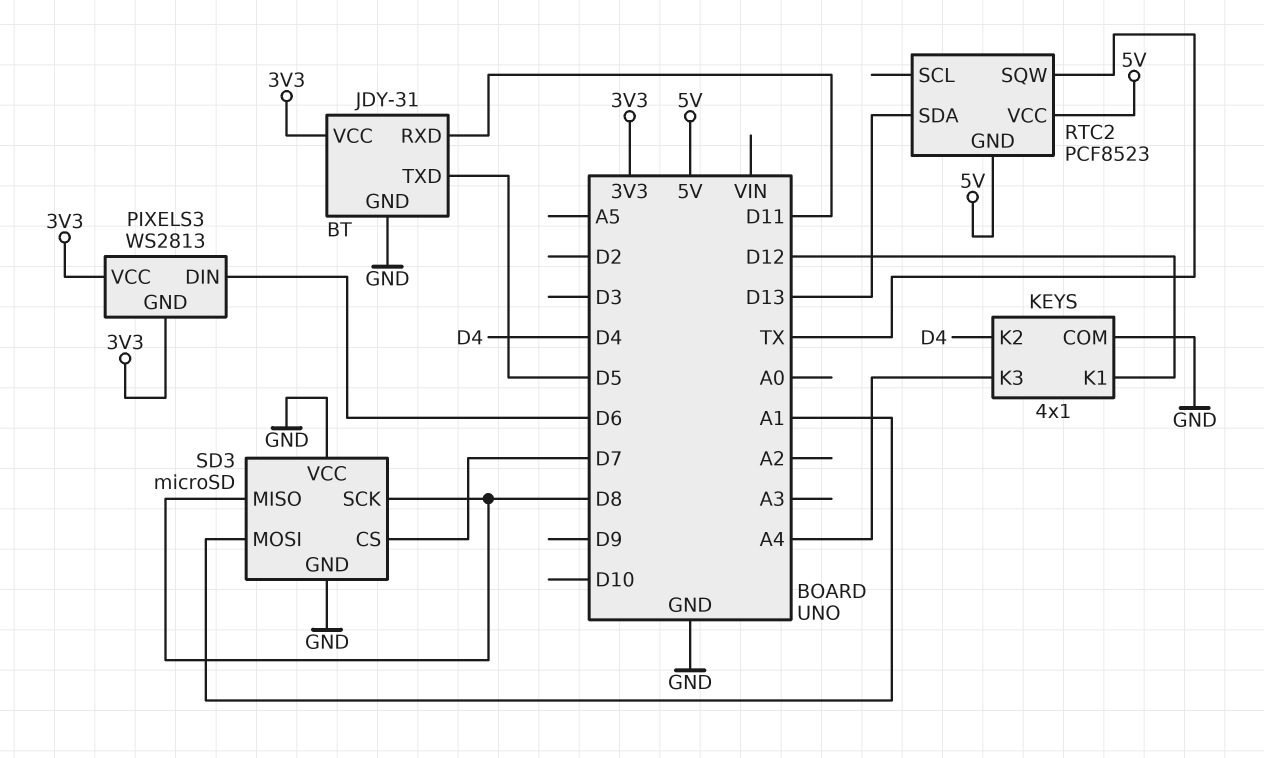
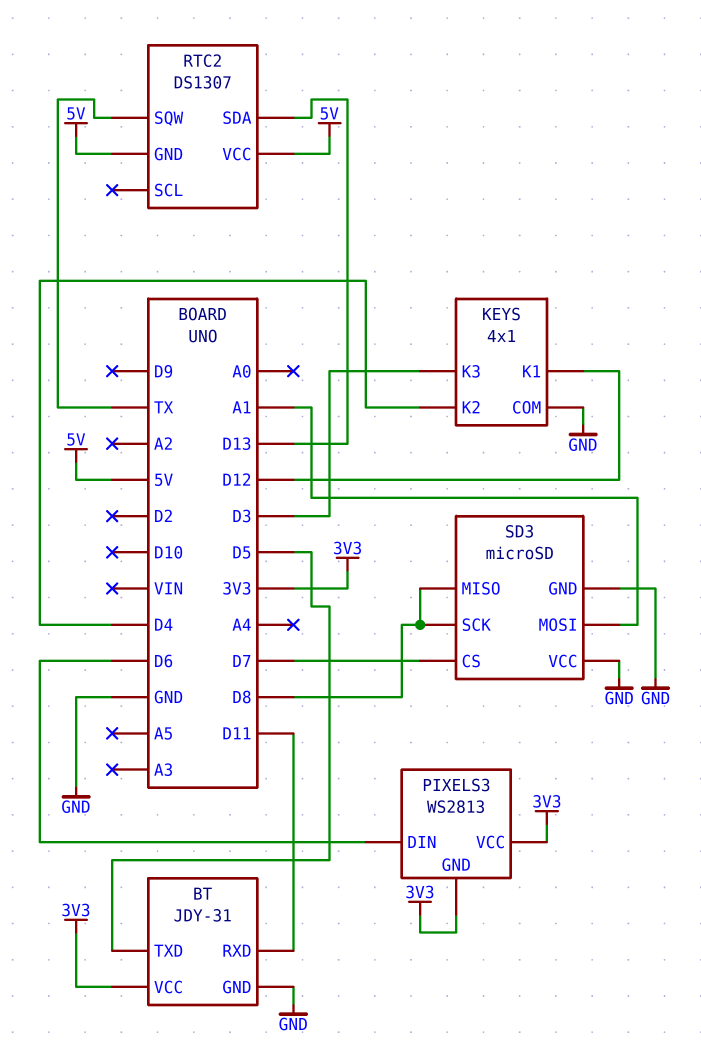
KEYS pin K3: A4 -> D3
RTC2: PCF8523 -> DS1307

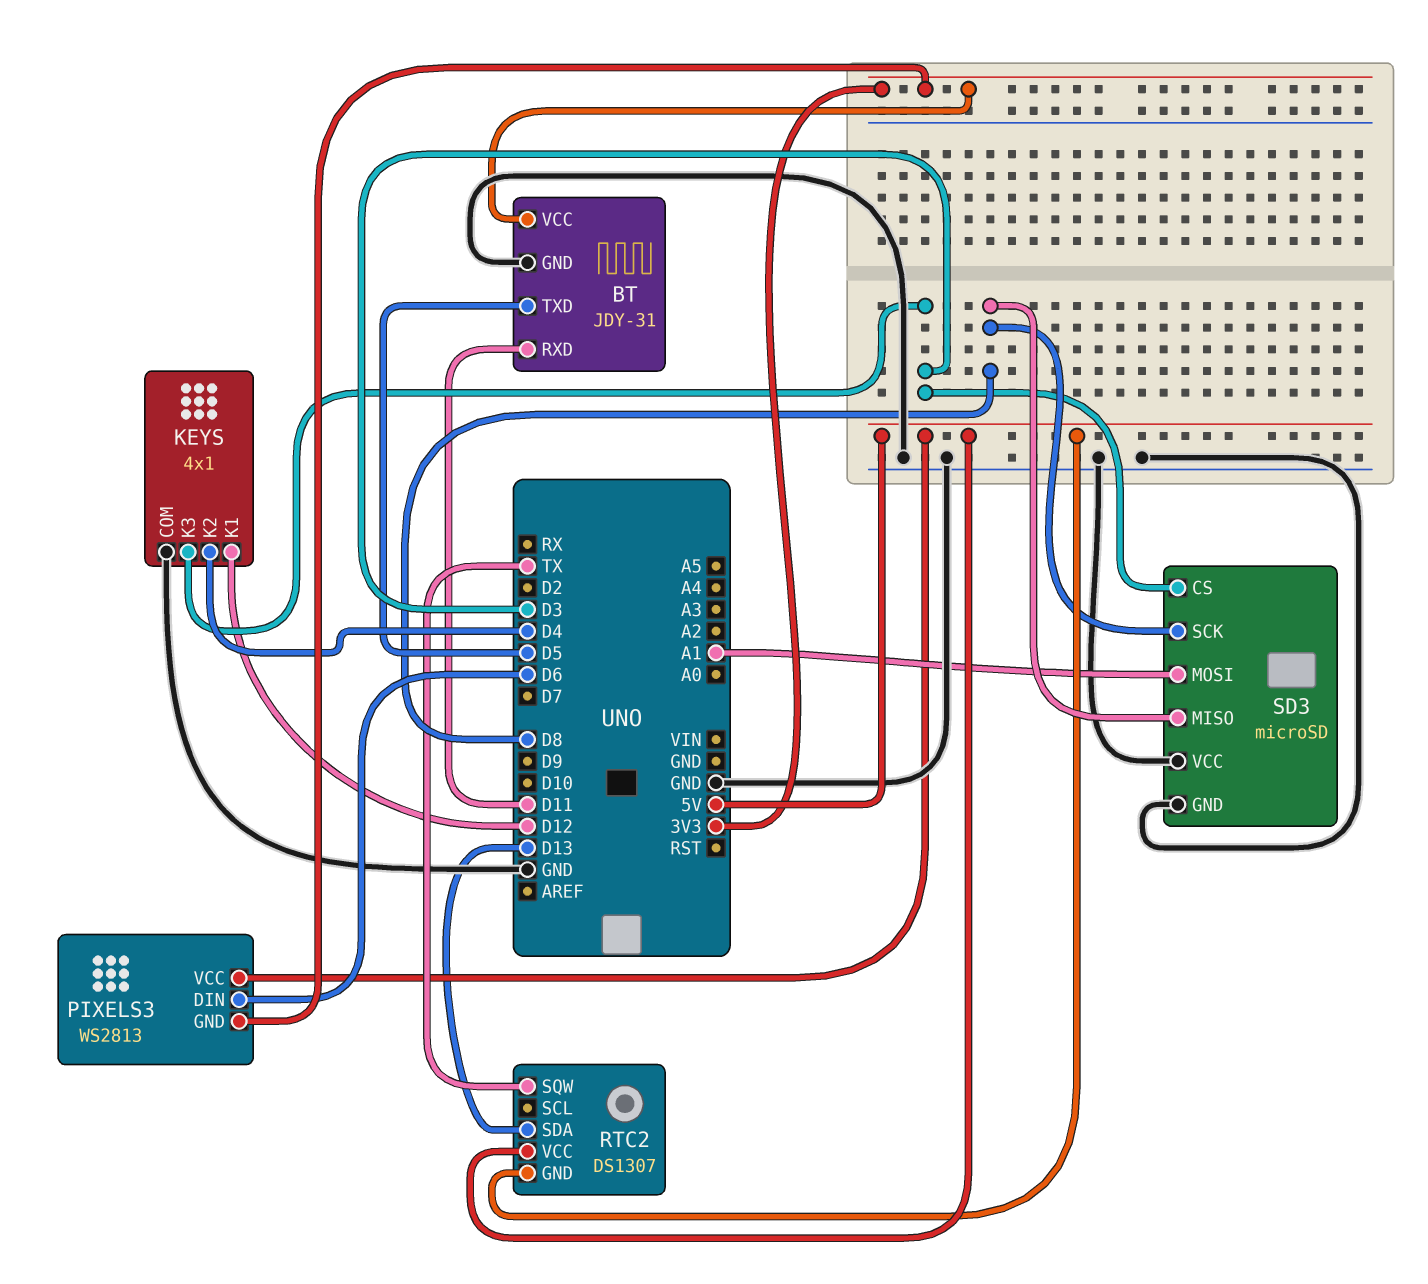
PIXELS3 pin VCC: 3V3 -> 5V
SD3 pin CS: D7 -> D3

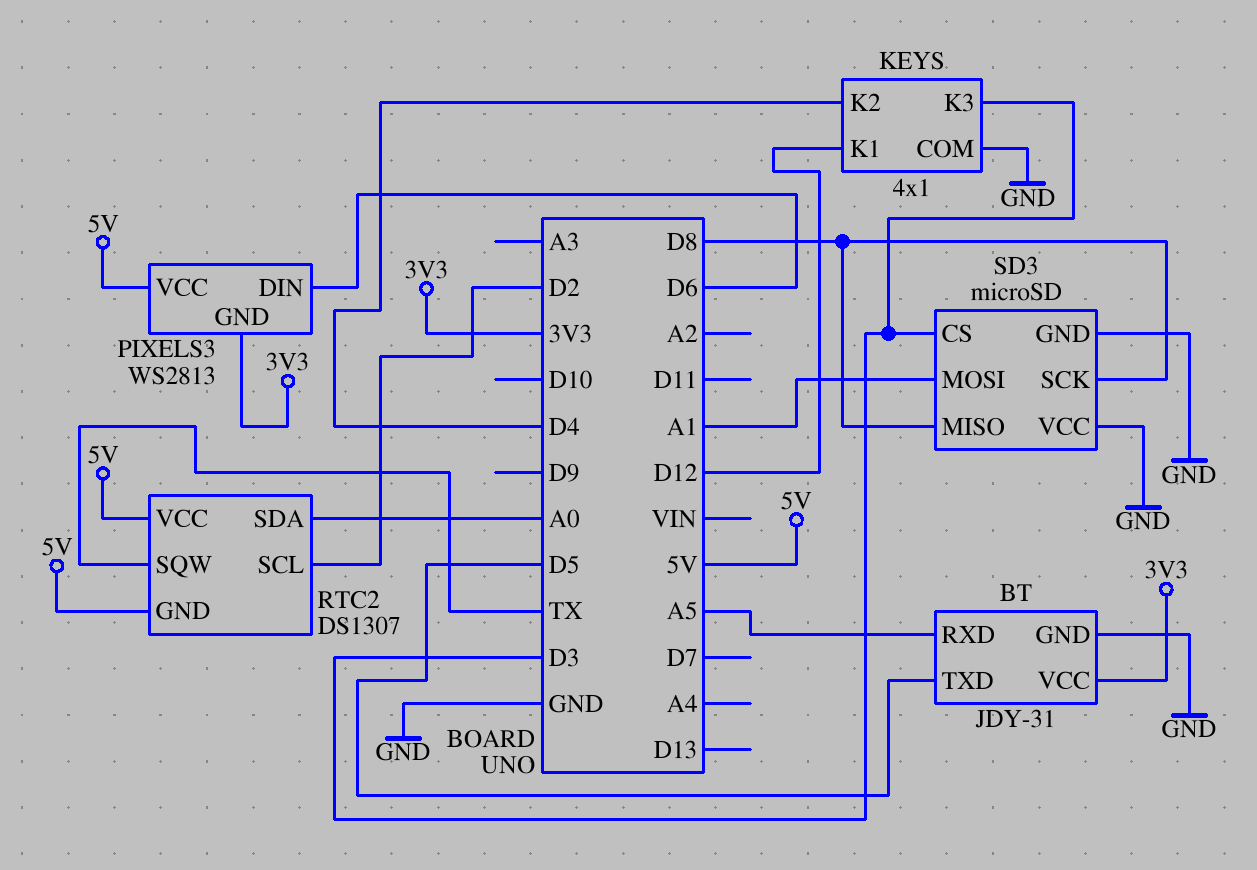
BT pin RXD: D11 -> A5
RTC2 pin SCL: none -> D2
RTC2 pin SDA: D13 -> A0

